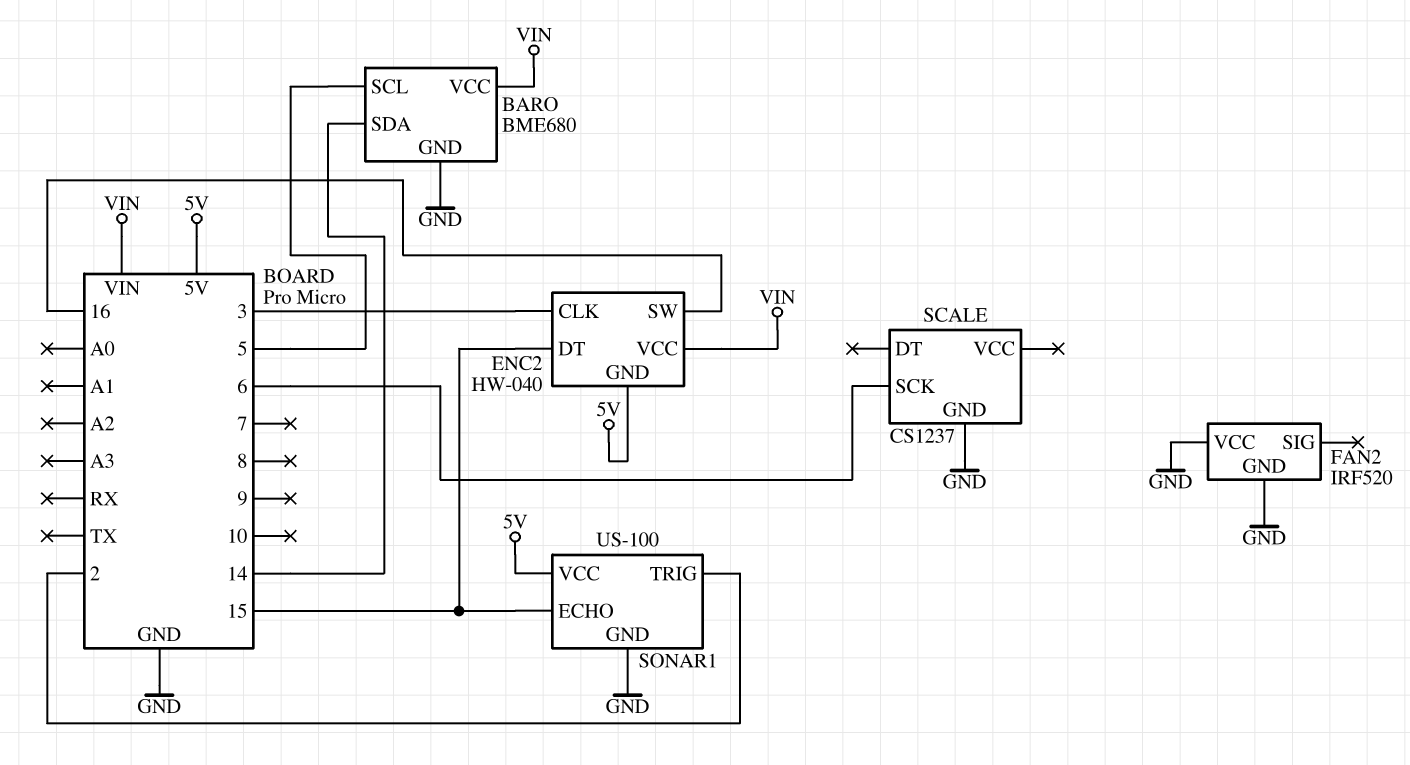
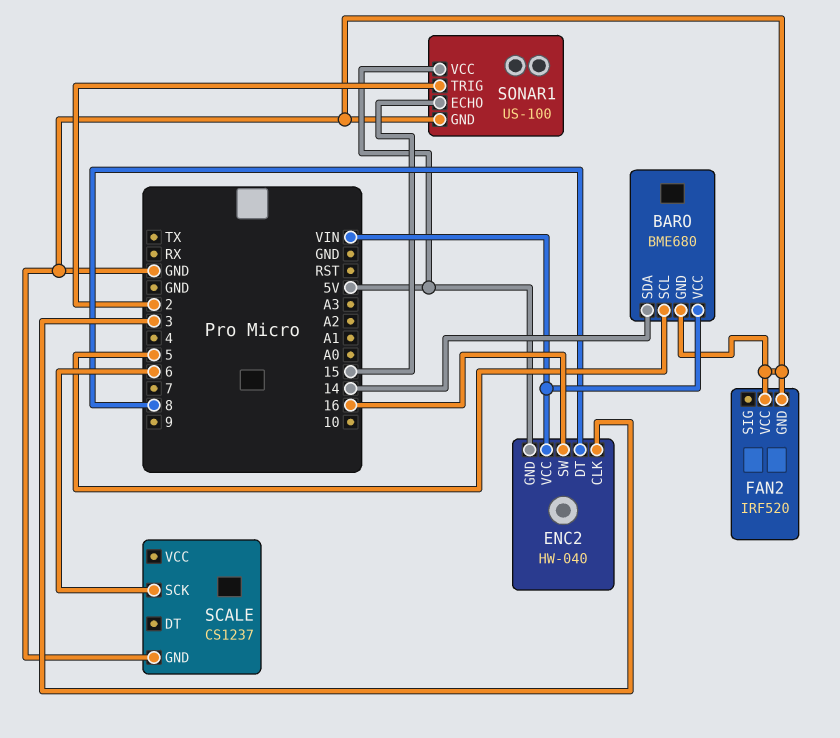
ENC2 pin DT: 15 -> 8

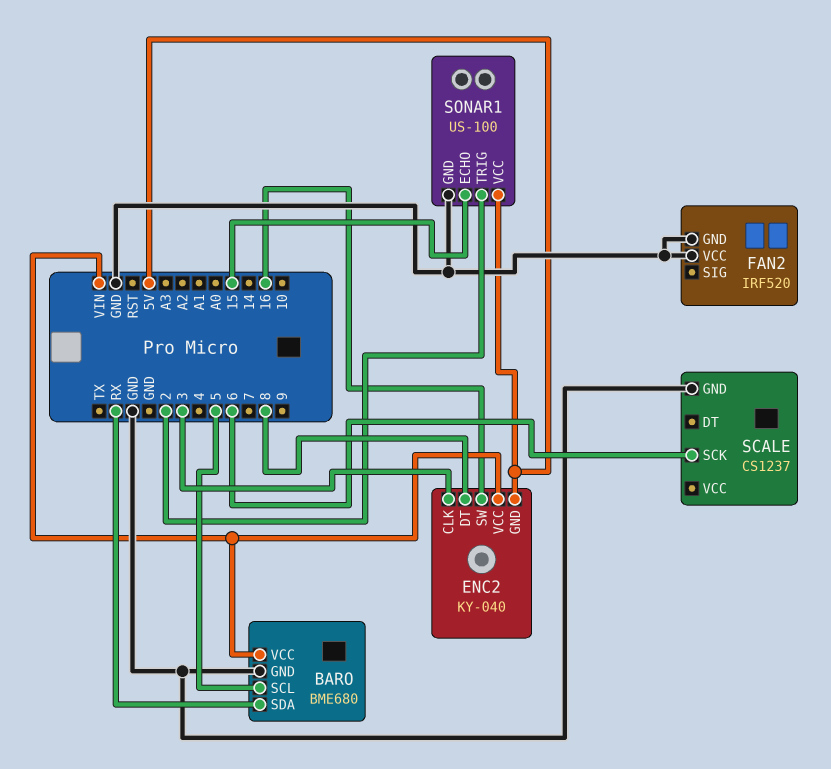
BARO pin SDA: 14 -> RX
ENC2: HW-040 -> KY-040

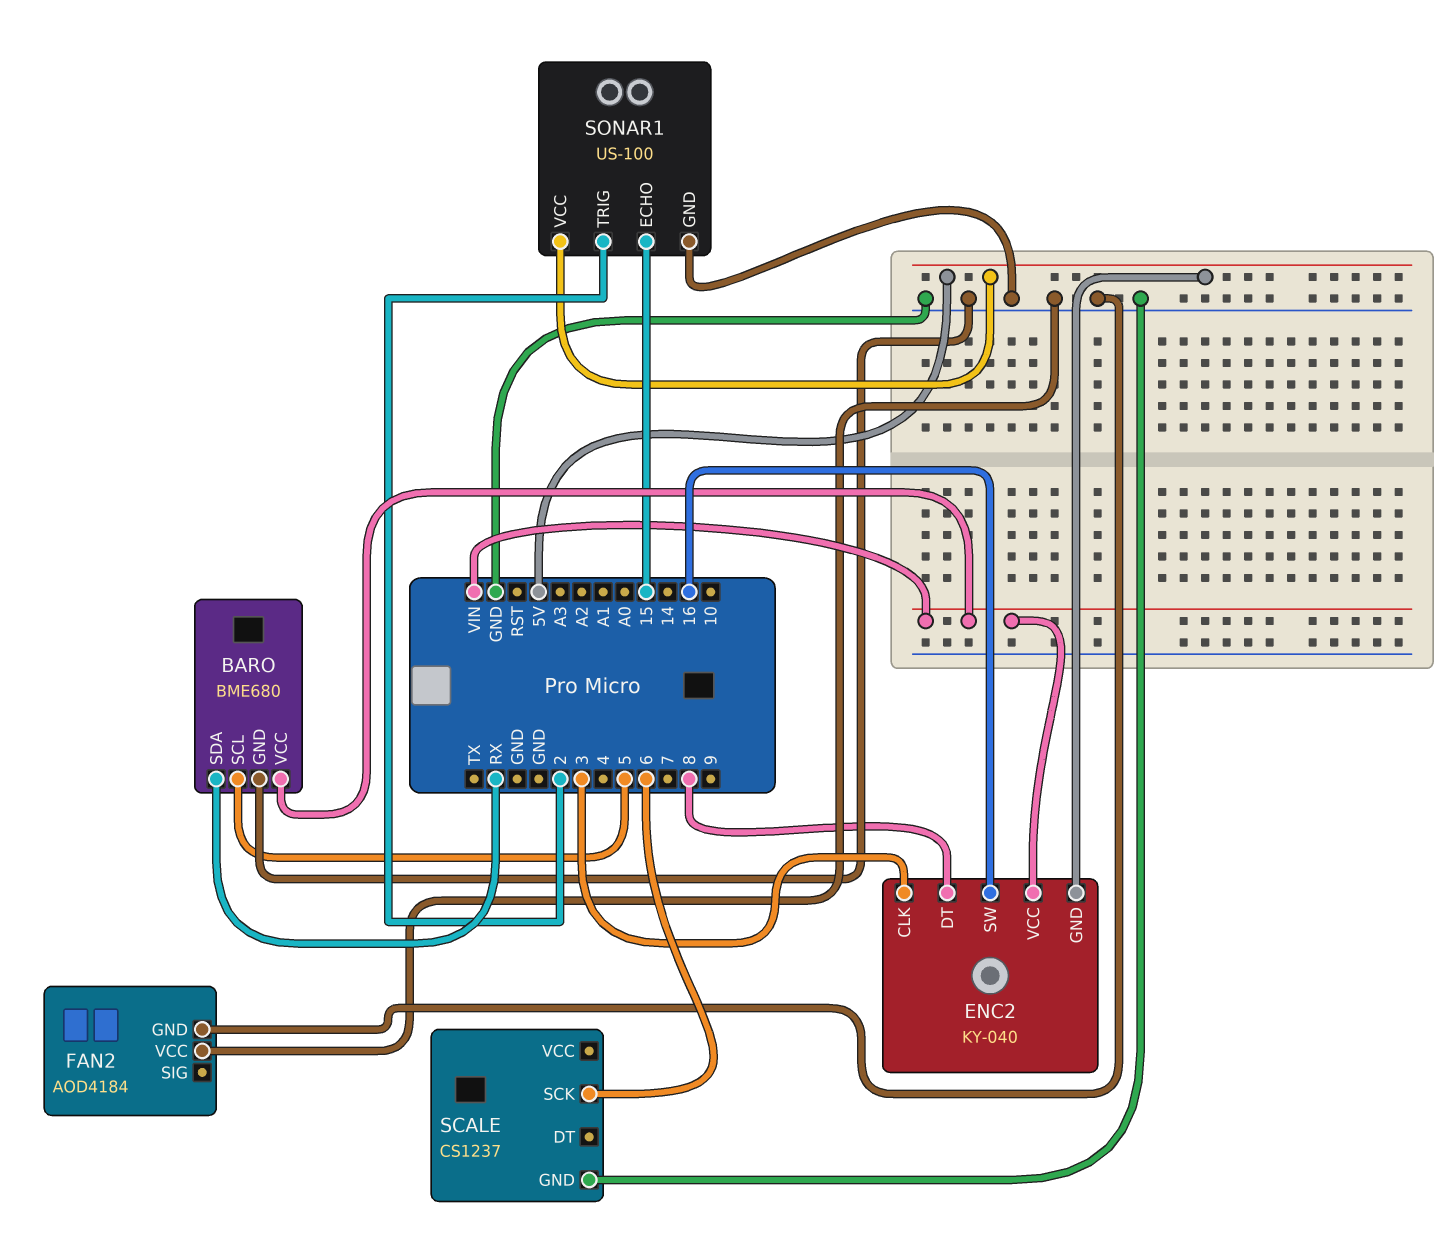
FAN2: IRF520 -> AOD4184

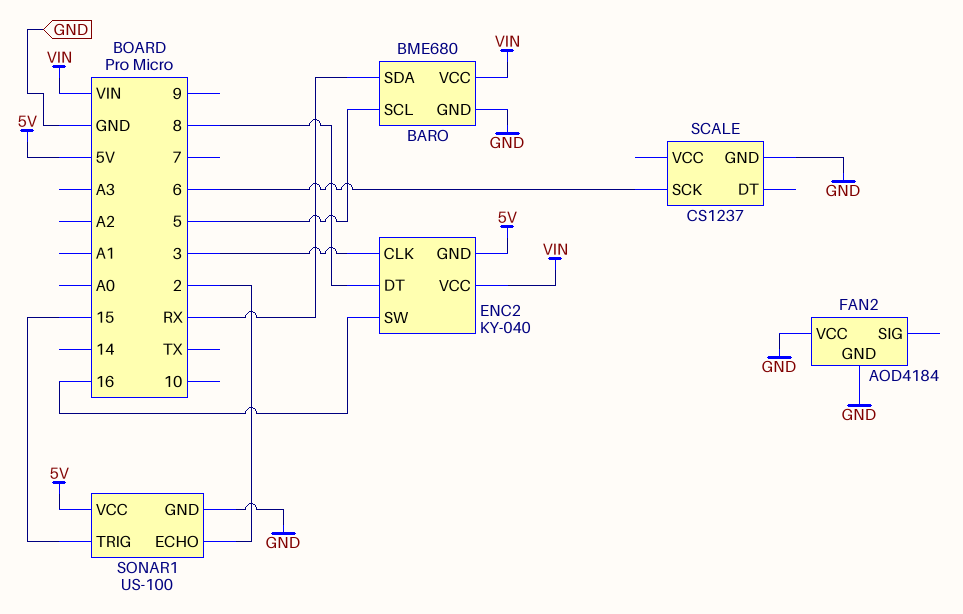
SONAR1 pin ECHO: 15 -> 2
SONAR1 pin TRIG: 2 -> 15

